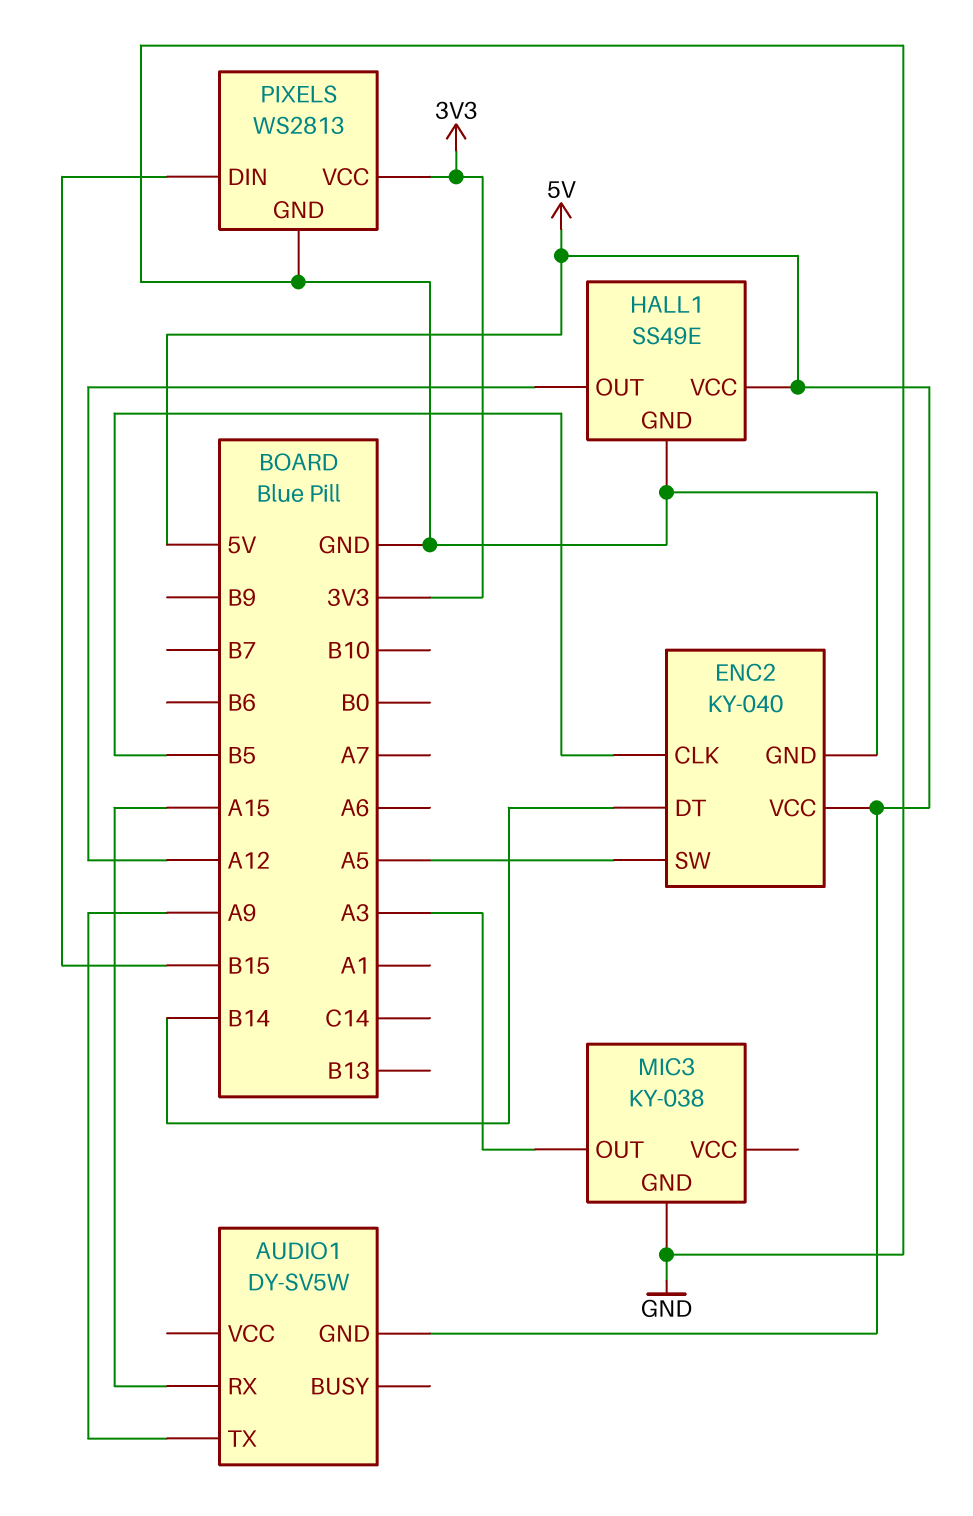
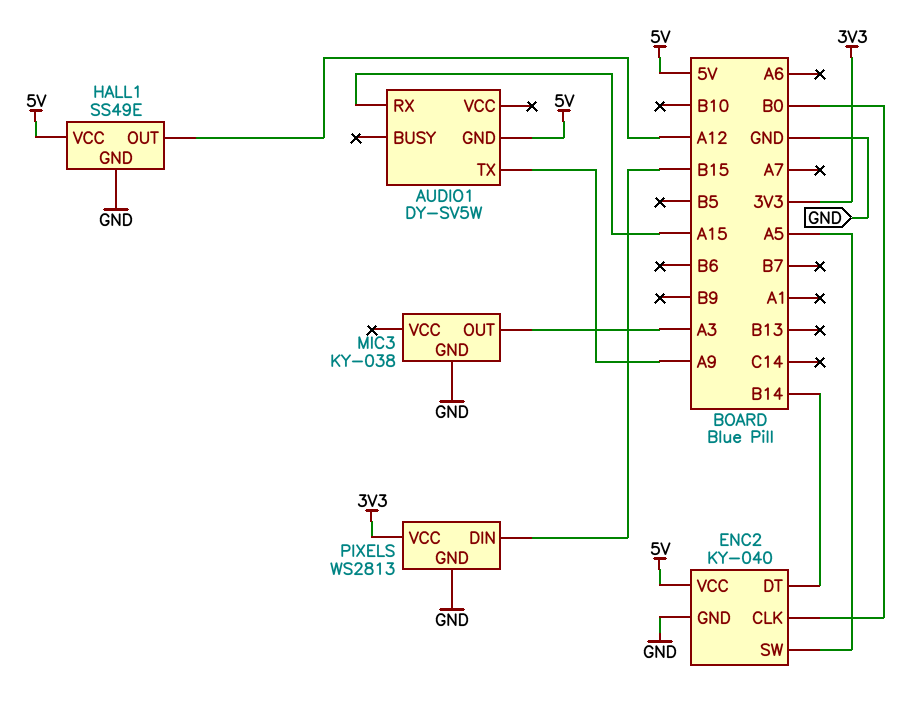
ENC2 pin CLK: B5 -> B0

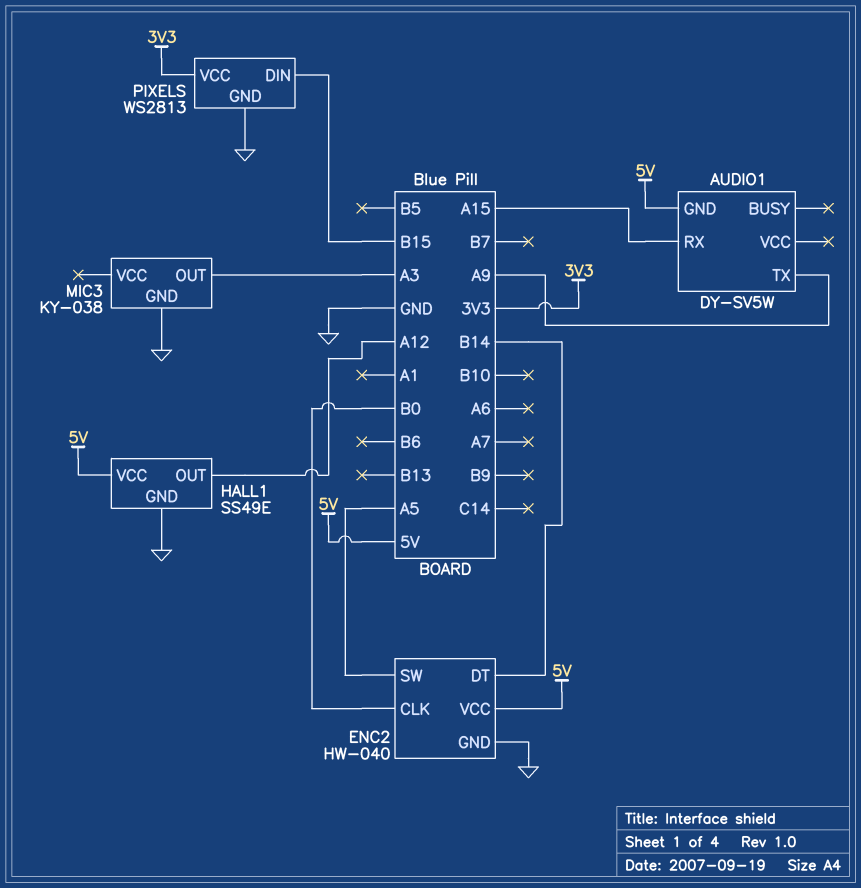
ENC2: KY-040 -> HW-040

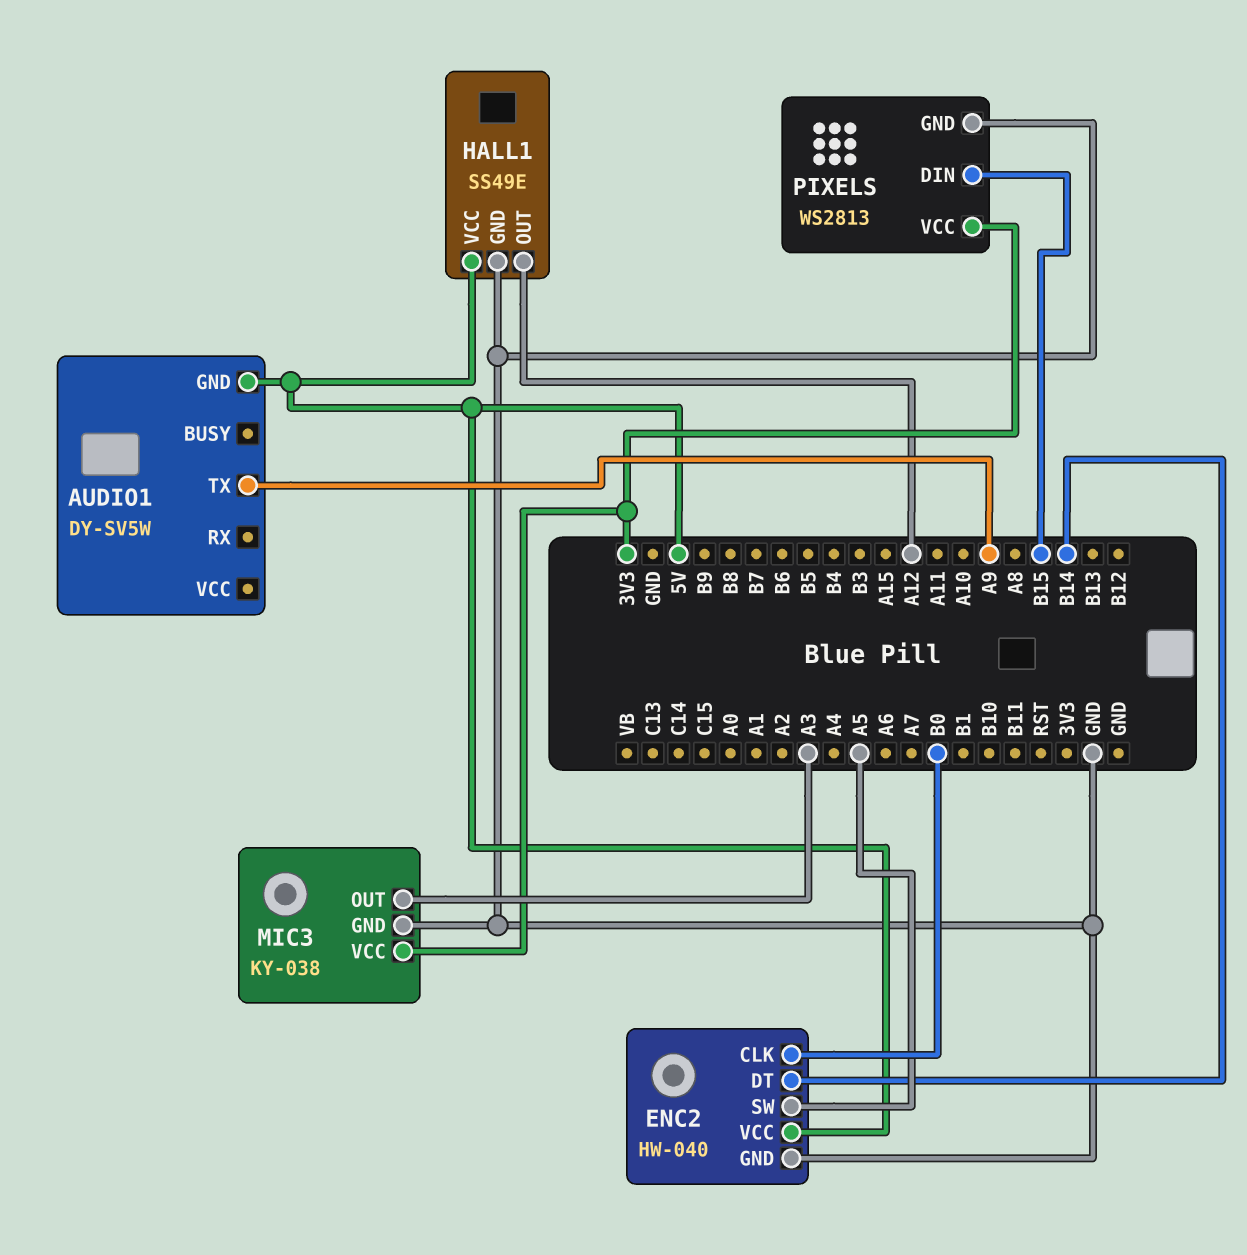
AUDIO1 pin RX: A15 -> none
MIC3 pin VCC: none -> 3V3

